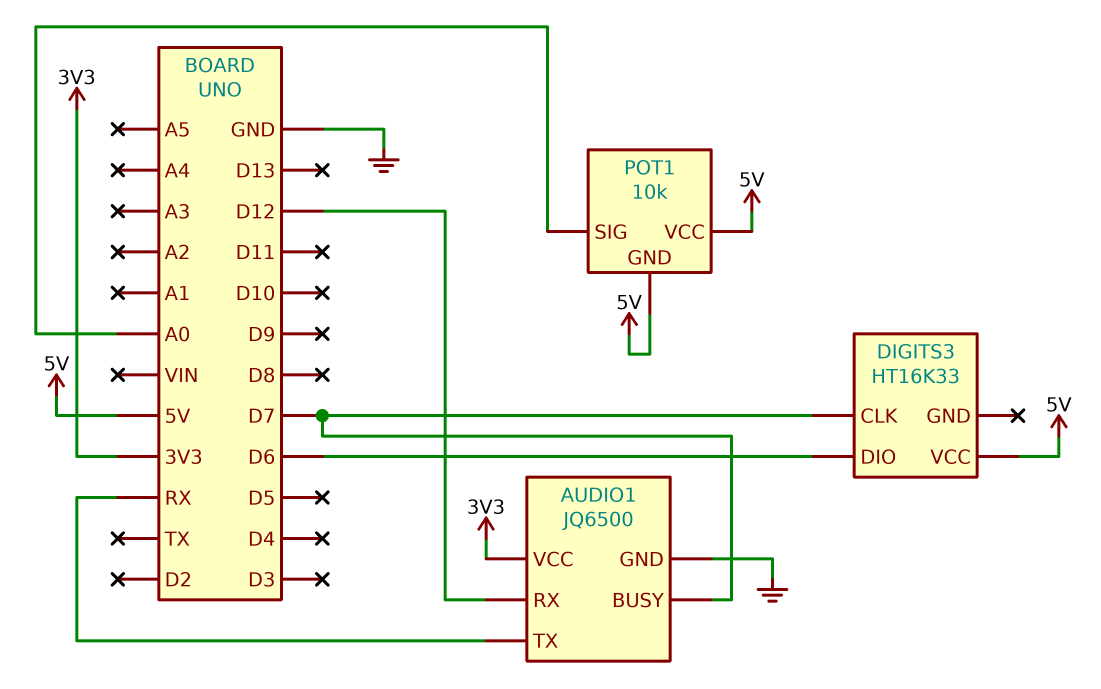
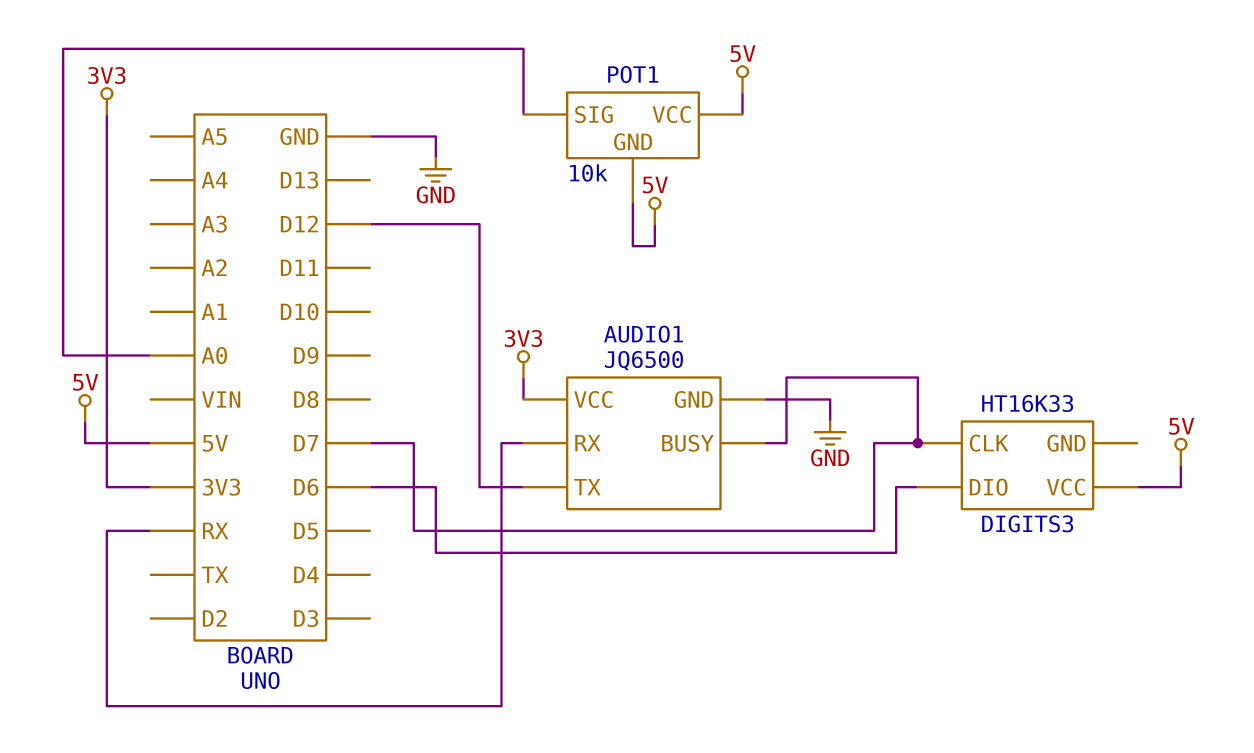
AUDIO1 pin RX: D12 -> RX
AUDIO1 pin TX: RX -> D12

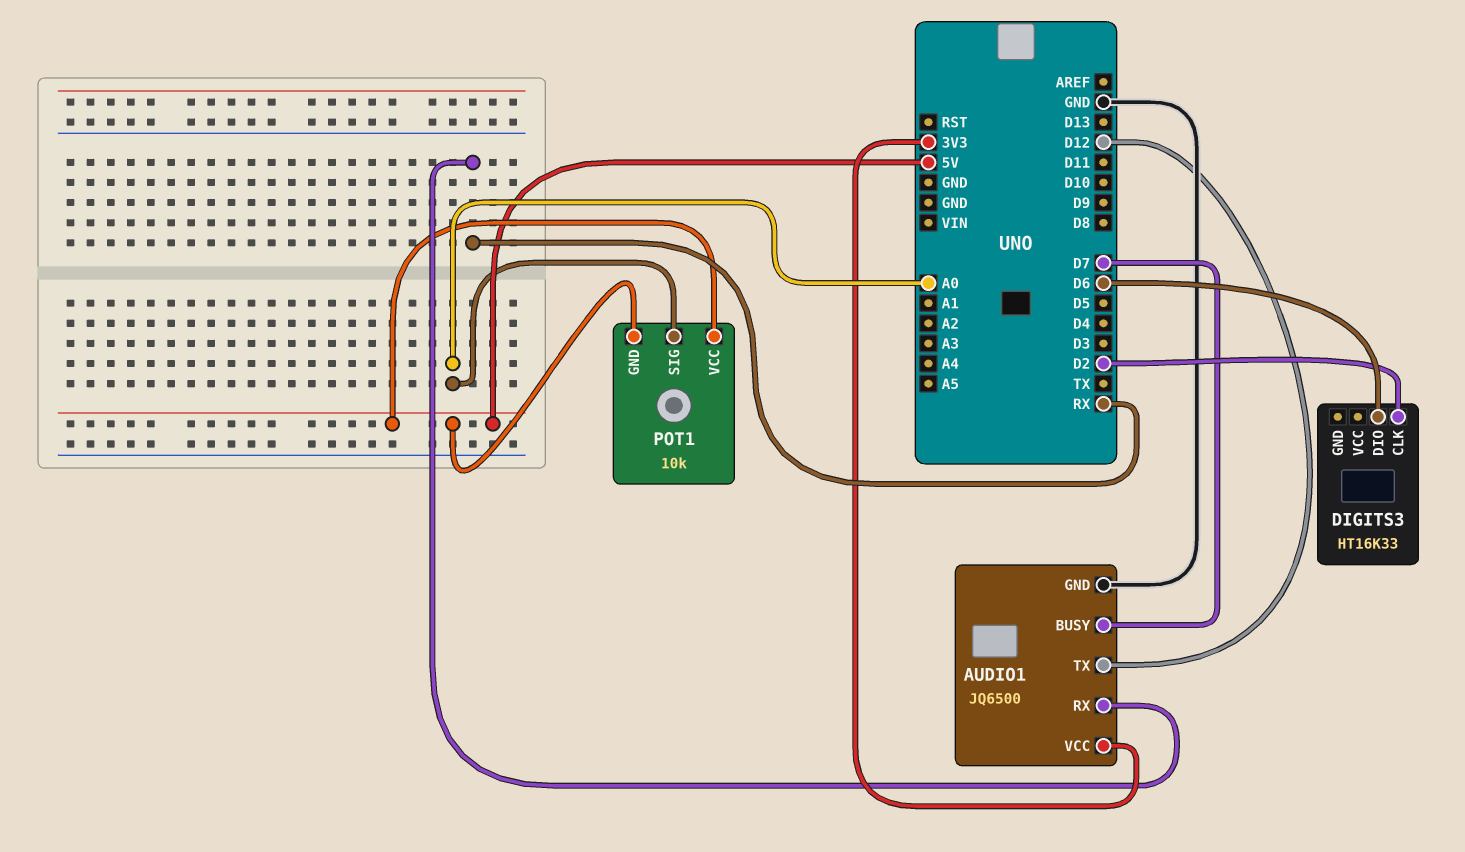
DIGITS3 pin CLK: D7 -> D2
DIGITS3 pin VCC: 5V -> none

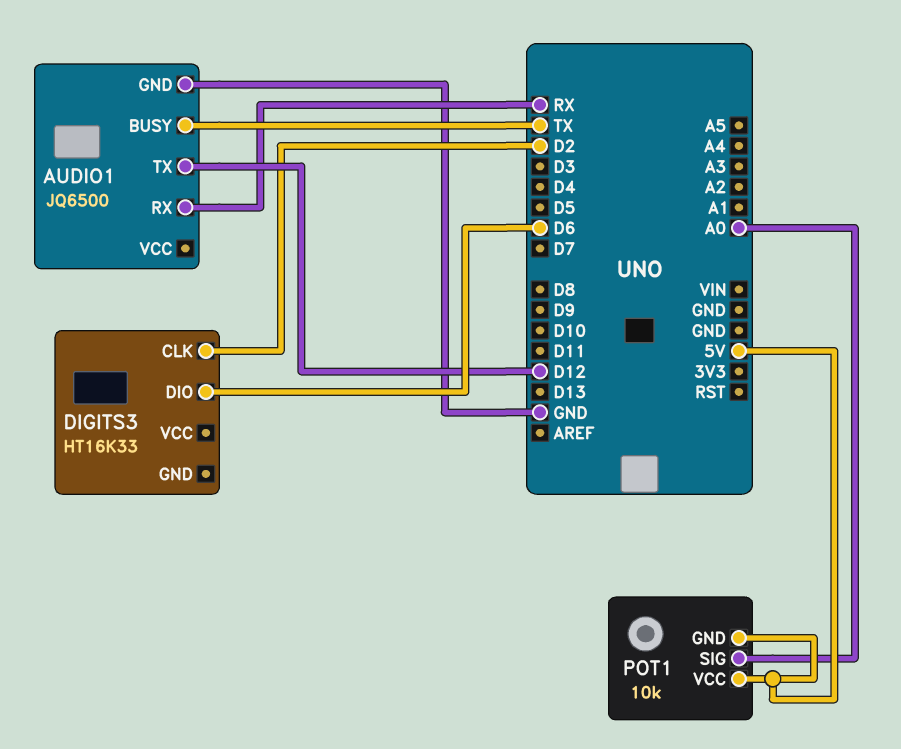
AUDIO1 pin BUSY: D7 -> TX
AUDIO1 pin VCC: 3V3 -> none

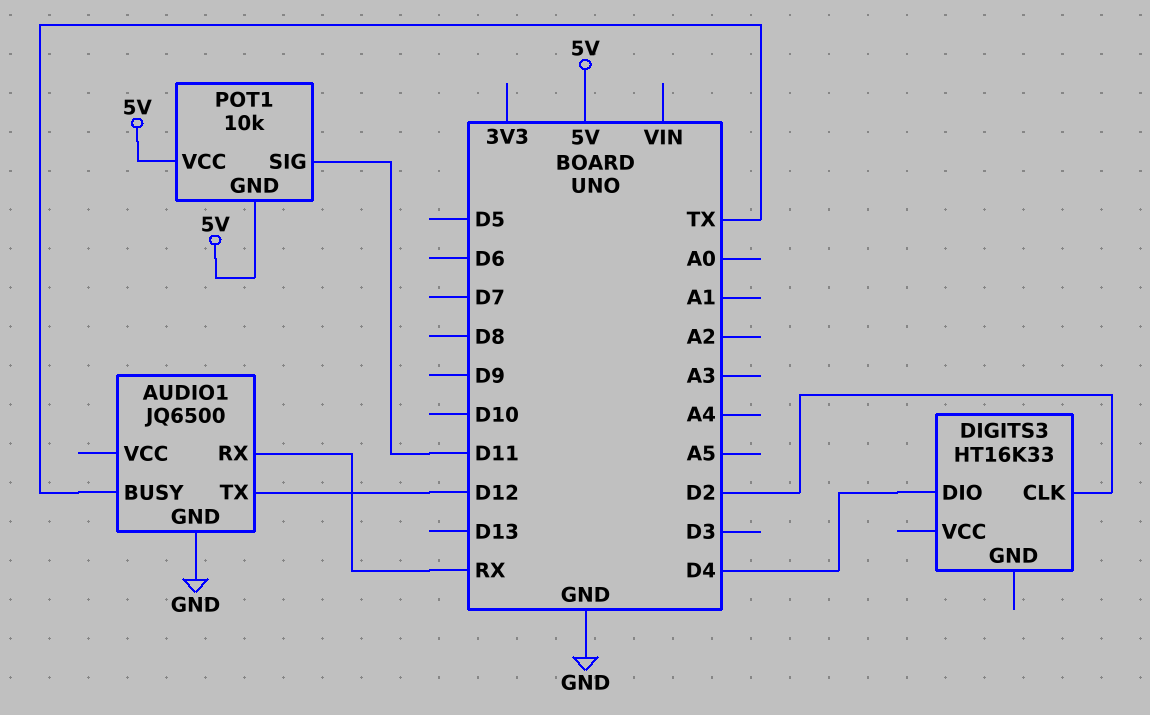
DIGITS3 pin DIO: D6 -> D4
POT1 pin SIG: A0 -> D11

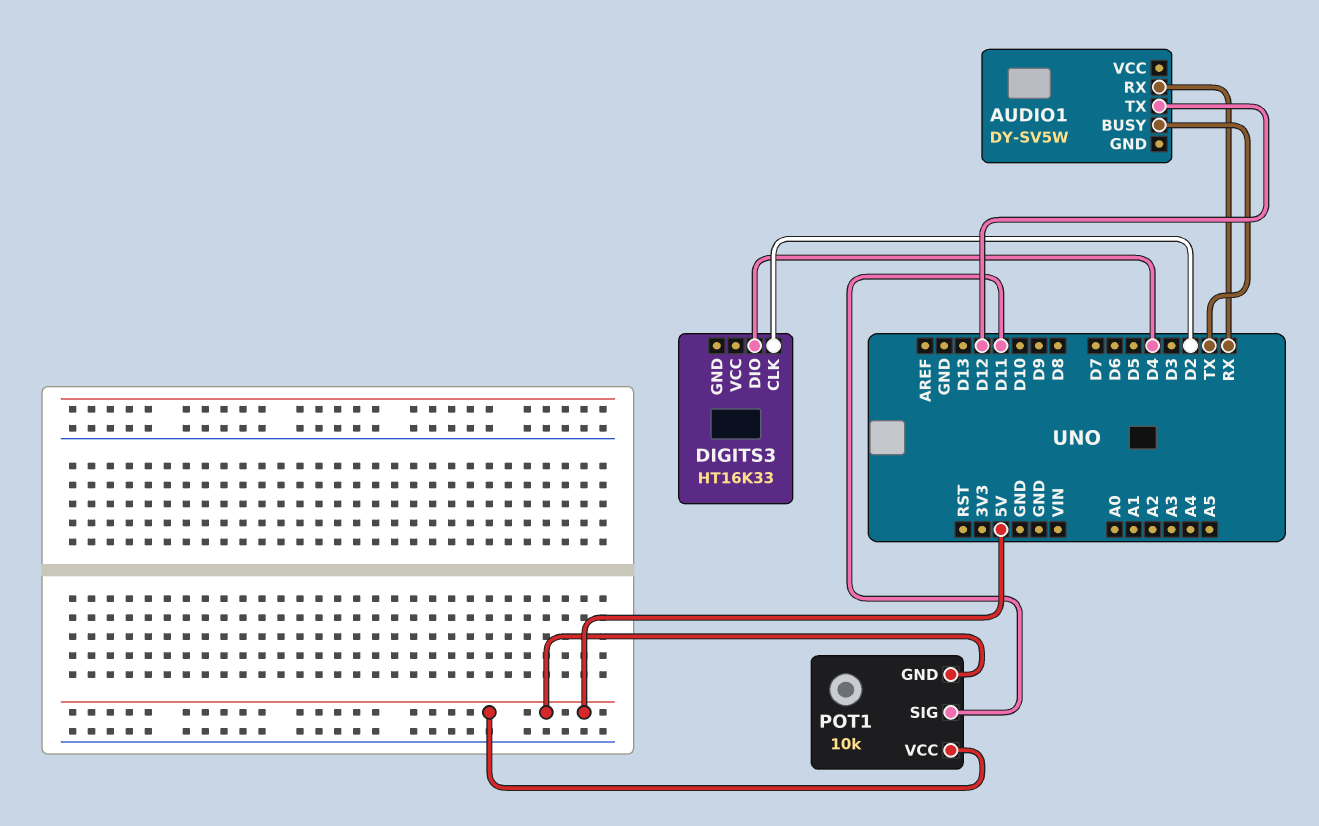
AUDIO1: JQ6500 -> DY-SV5W
AUDIO1 pin GND: GND -> none

